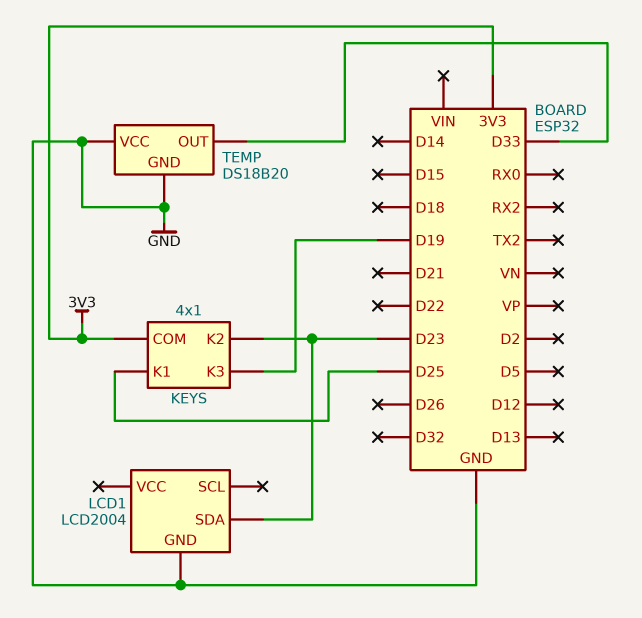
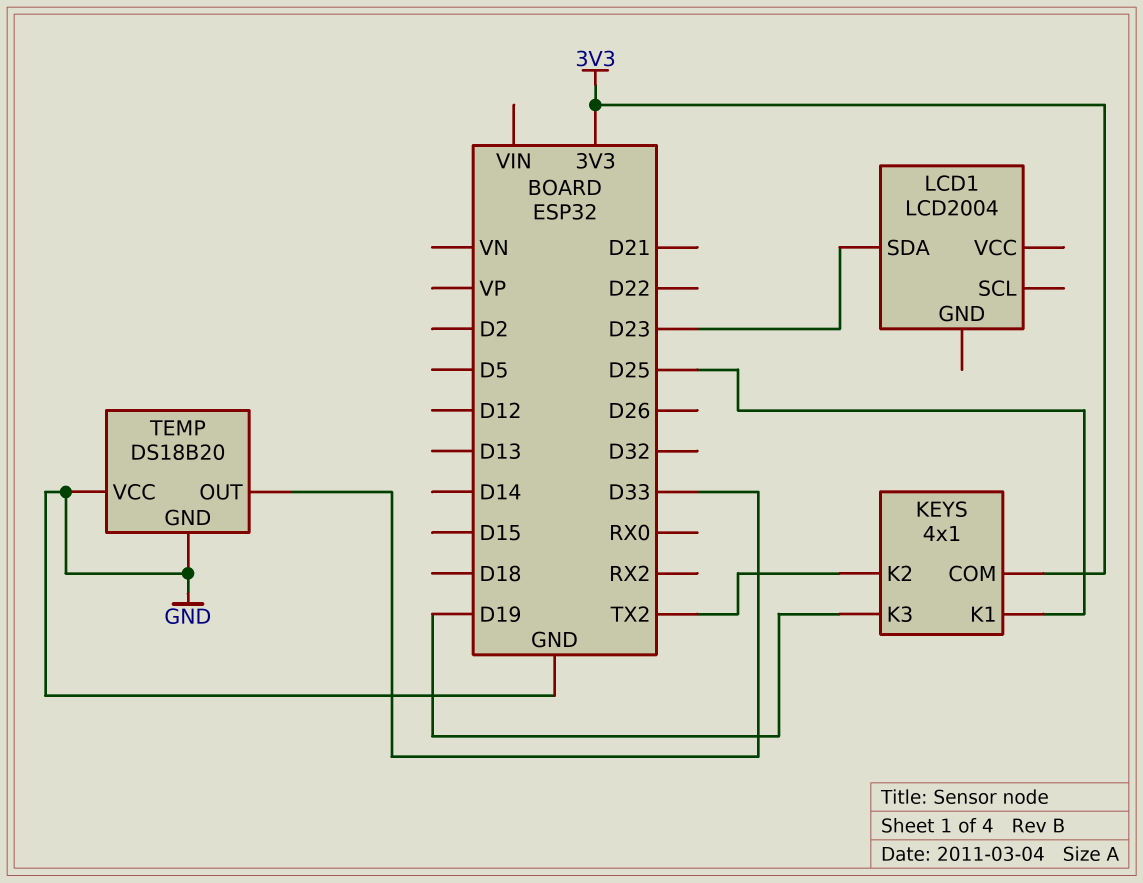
KEYS pin K2: D23 -> TX2
LCD1 pin GND: GND -> none

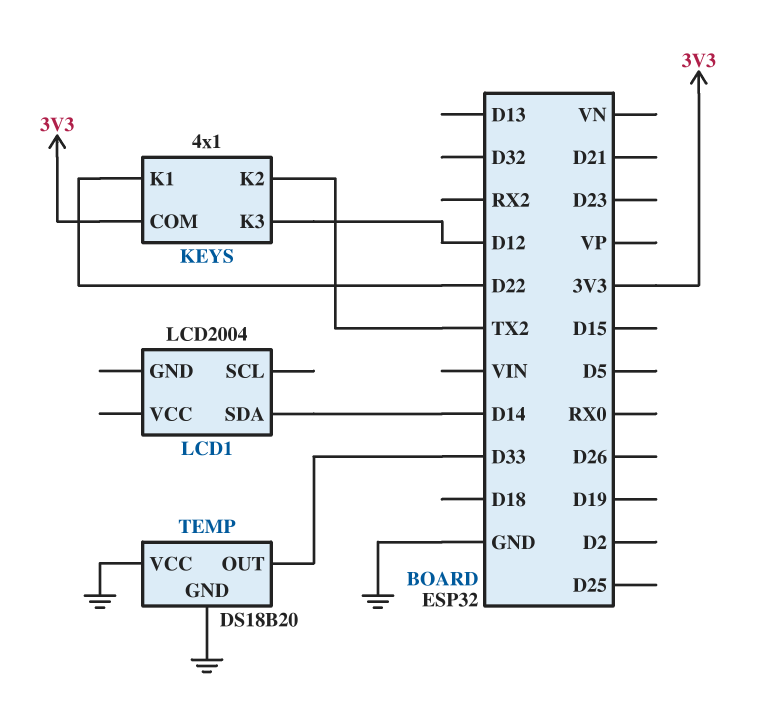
KEYS pin K1: D25 -> D22
KEYS pin K3: D19 -> D12
LCD1 pin SDA: D23 -> D14

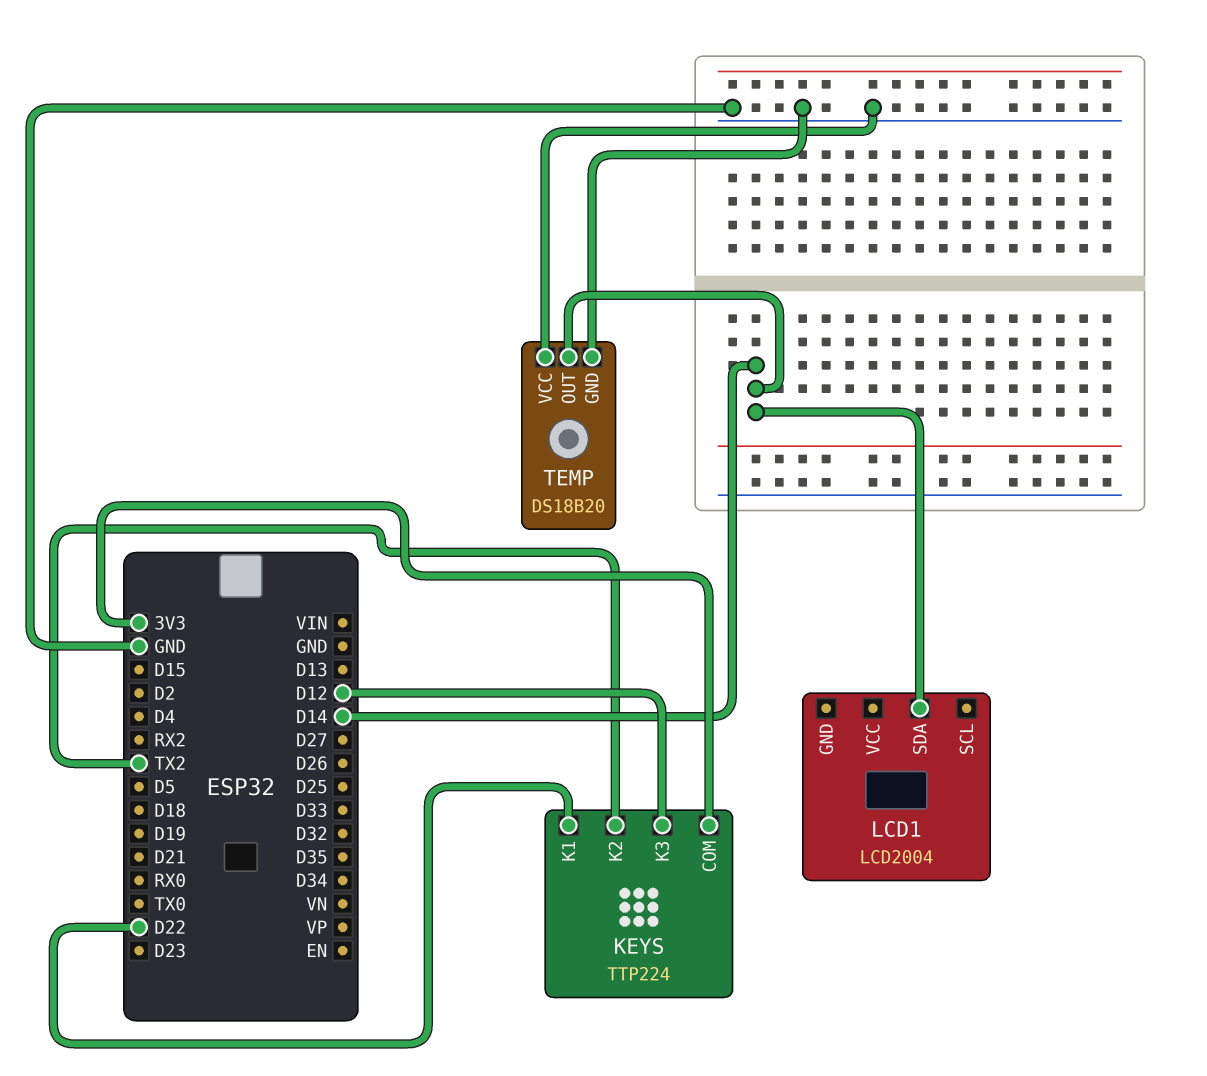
KEYS: 4x1 -> TTP224
TEMP pin OUT: D33 -> D14

